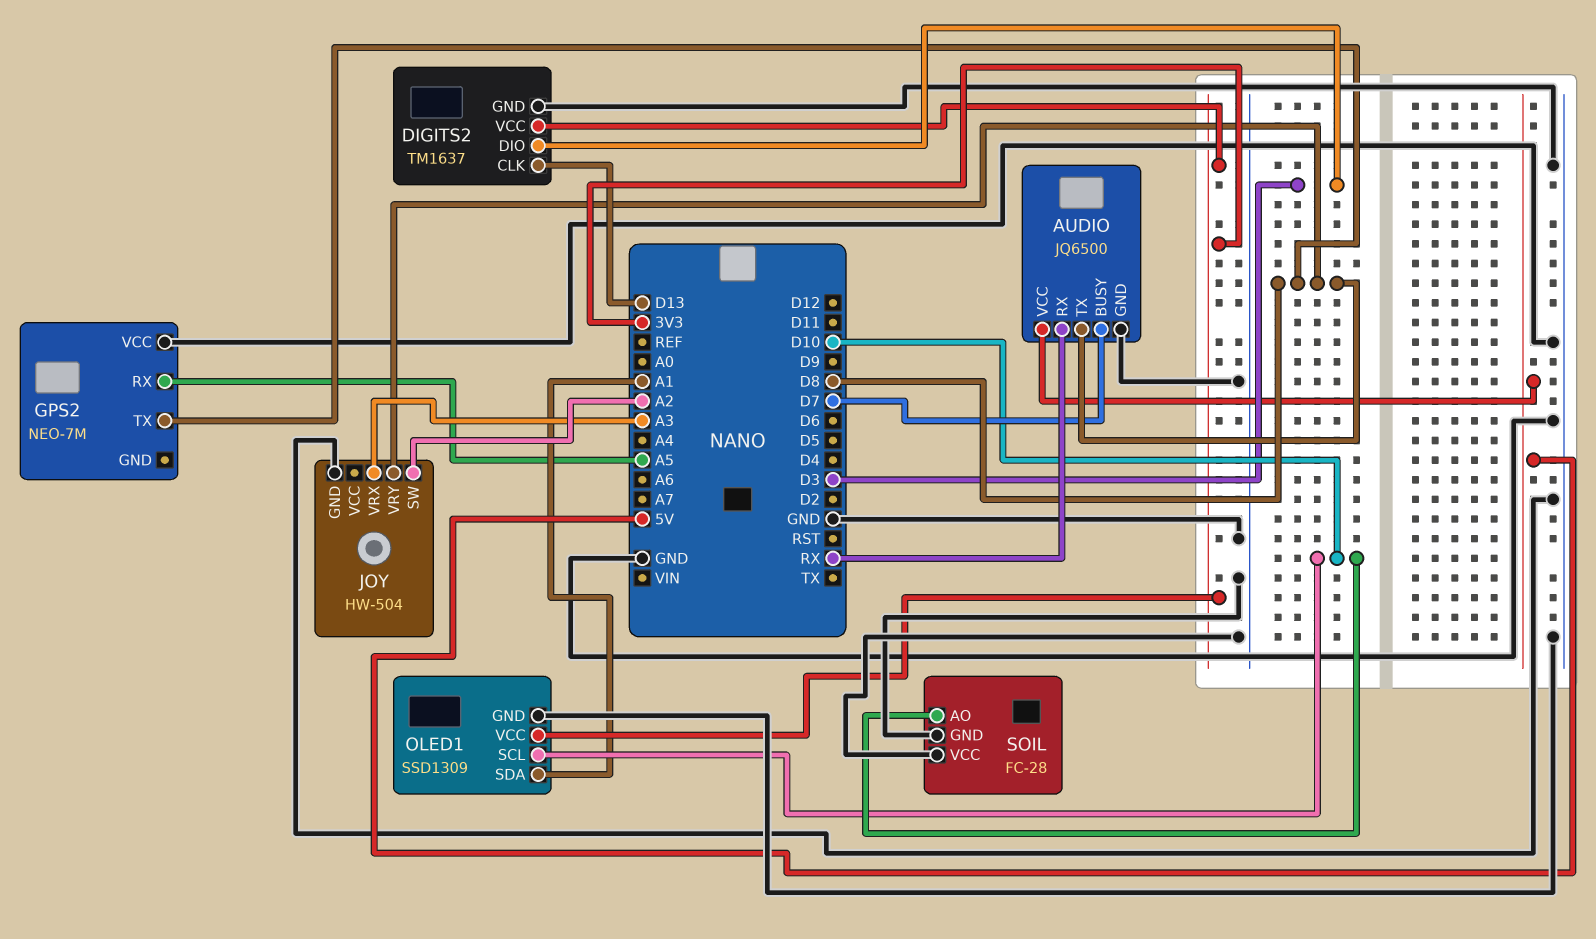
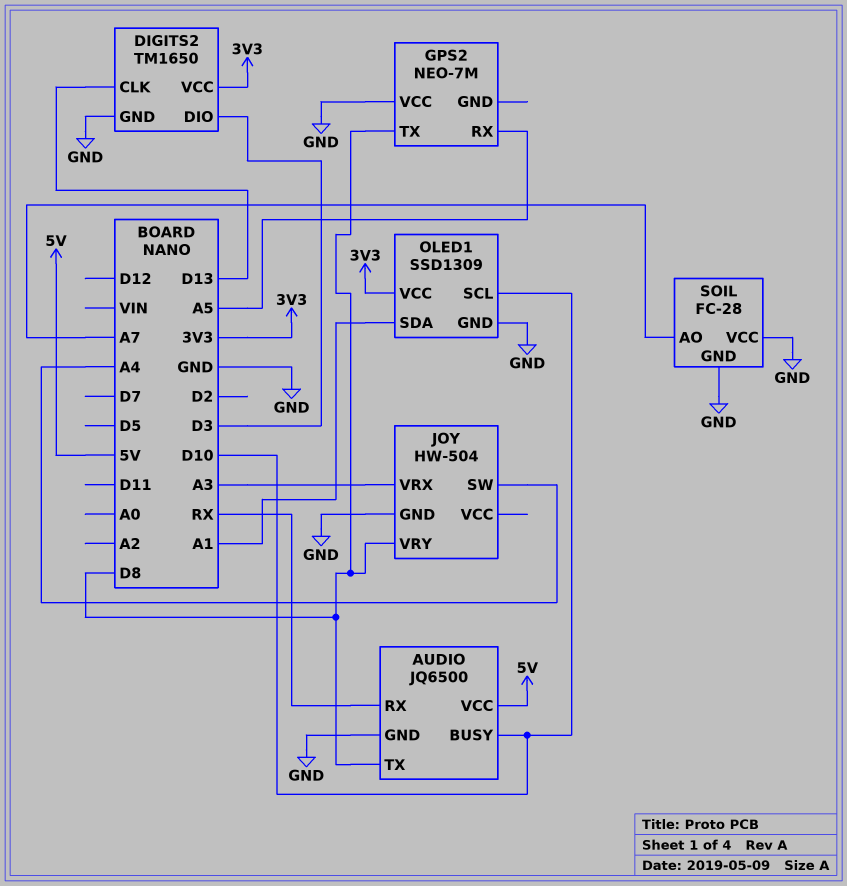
AUDIO pin BUSY: D7 -> D10
DIGITS2: TM1637 -> TM1650
JOY pin SW: A2 -> A4
SOIL pin AO: D10 -> A7

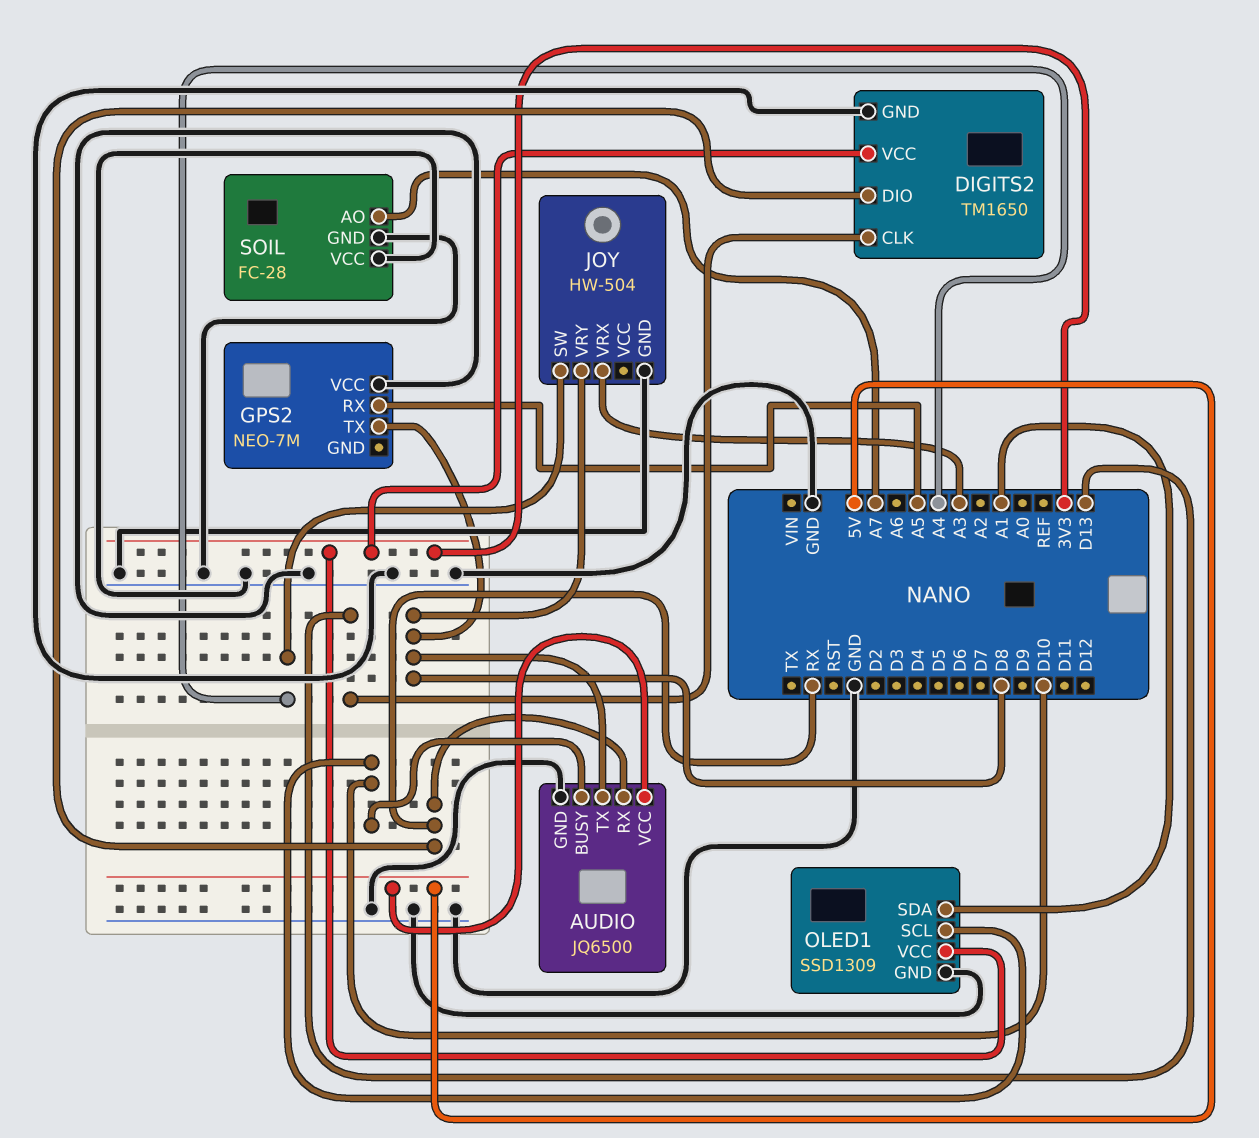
DIGITS2 pin DIO: D3 -> RX

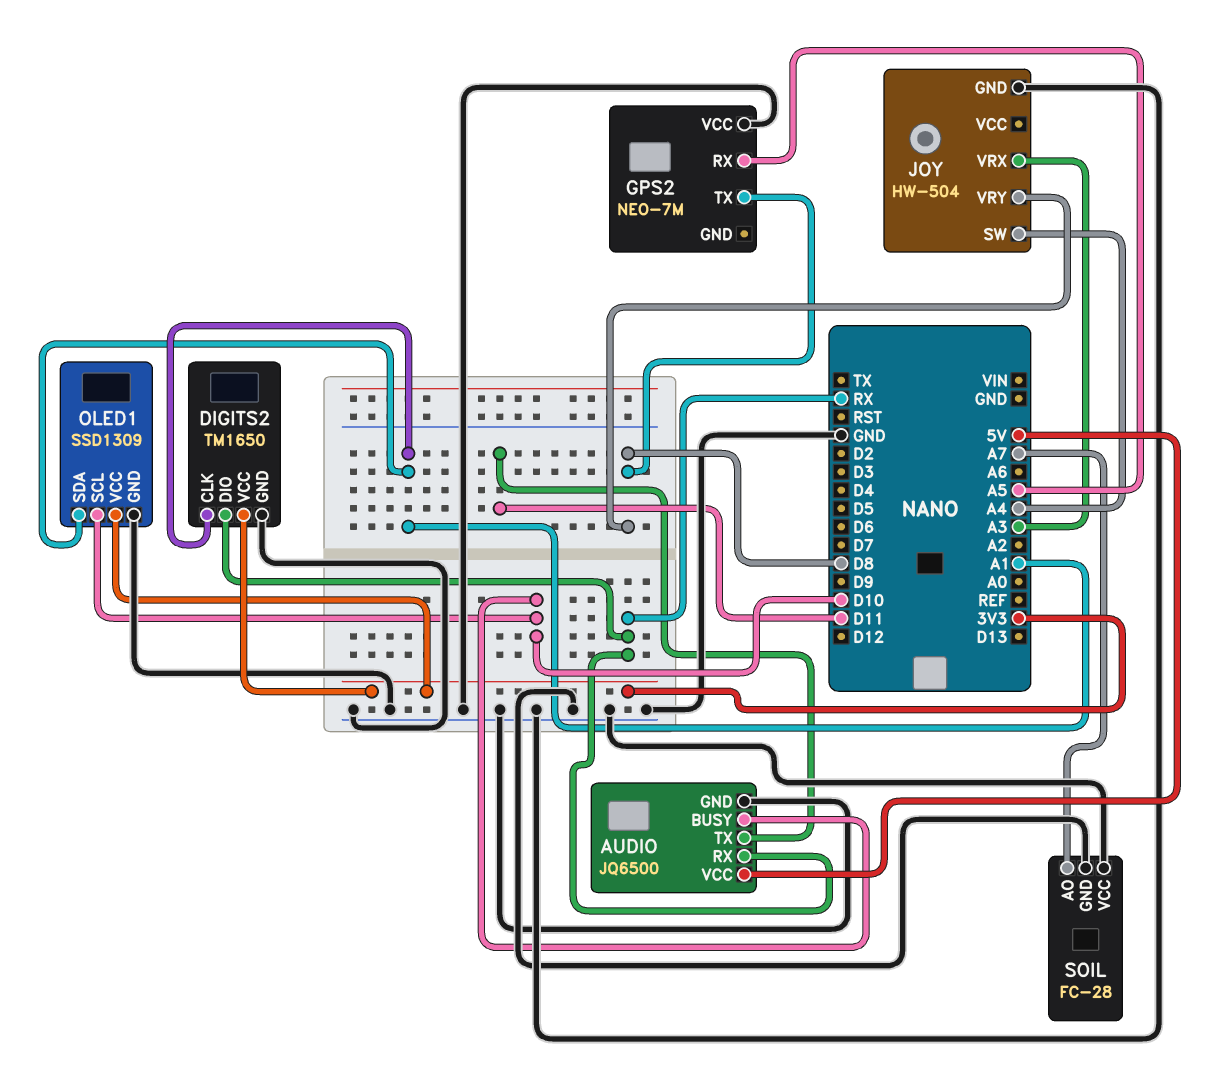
AUDIO pin TX: D8 -> D11
DIGITS2 pin CLK: D13 -> A1

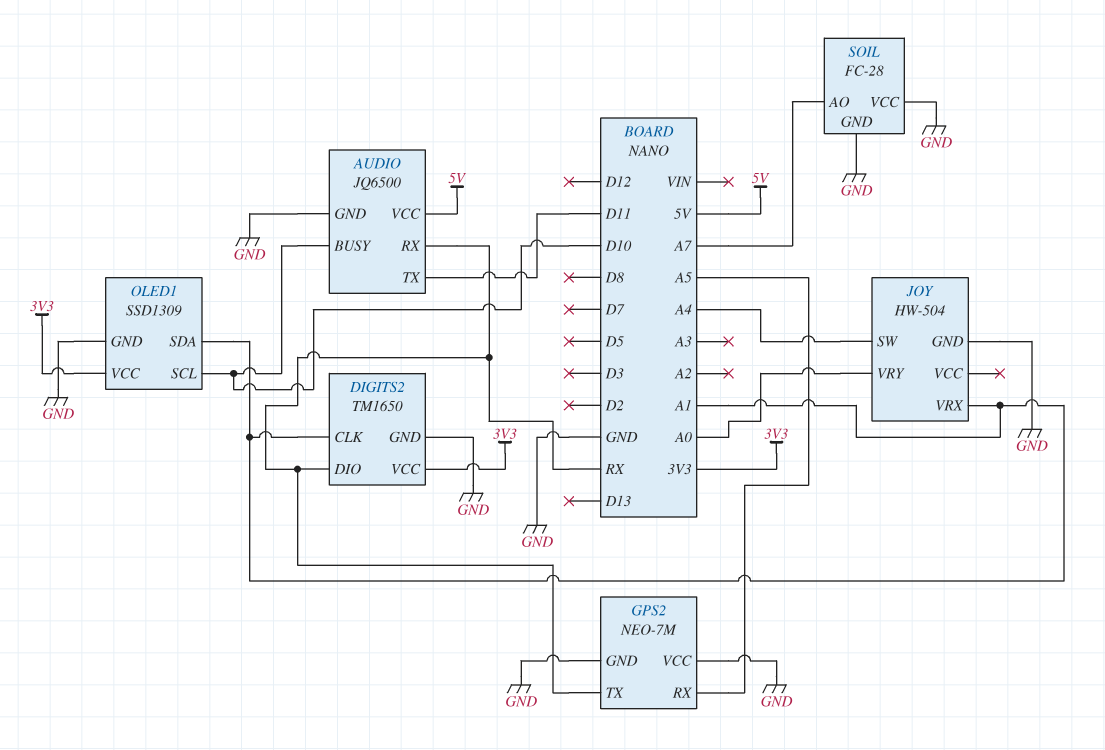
GPS2 pin GND: none -> GND
GPS2 pin TX: D8 -> RX
JOY pin VRX: A3 -> A1
JOY pin VRY: D8 -> A0

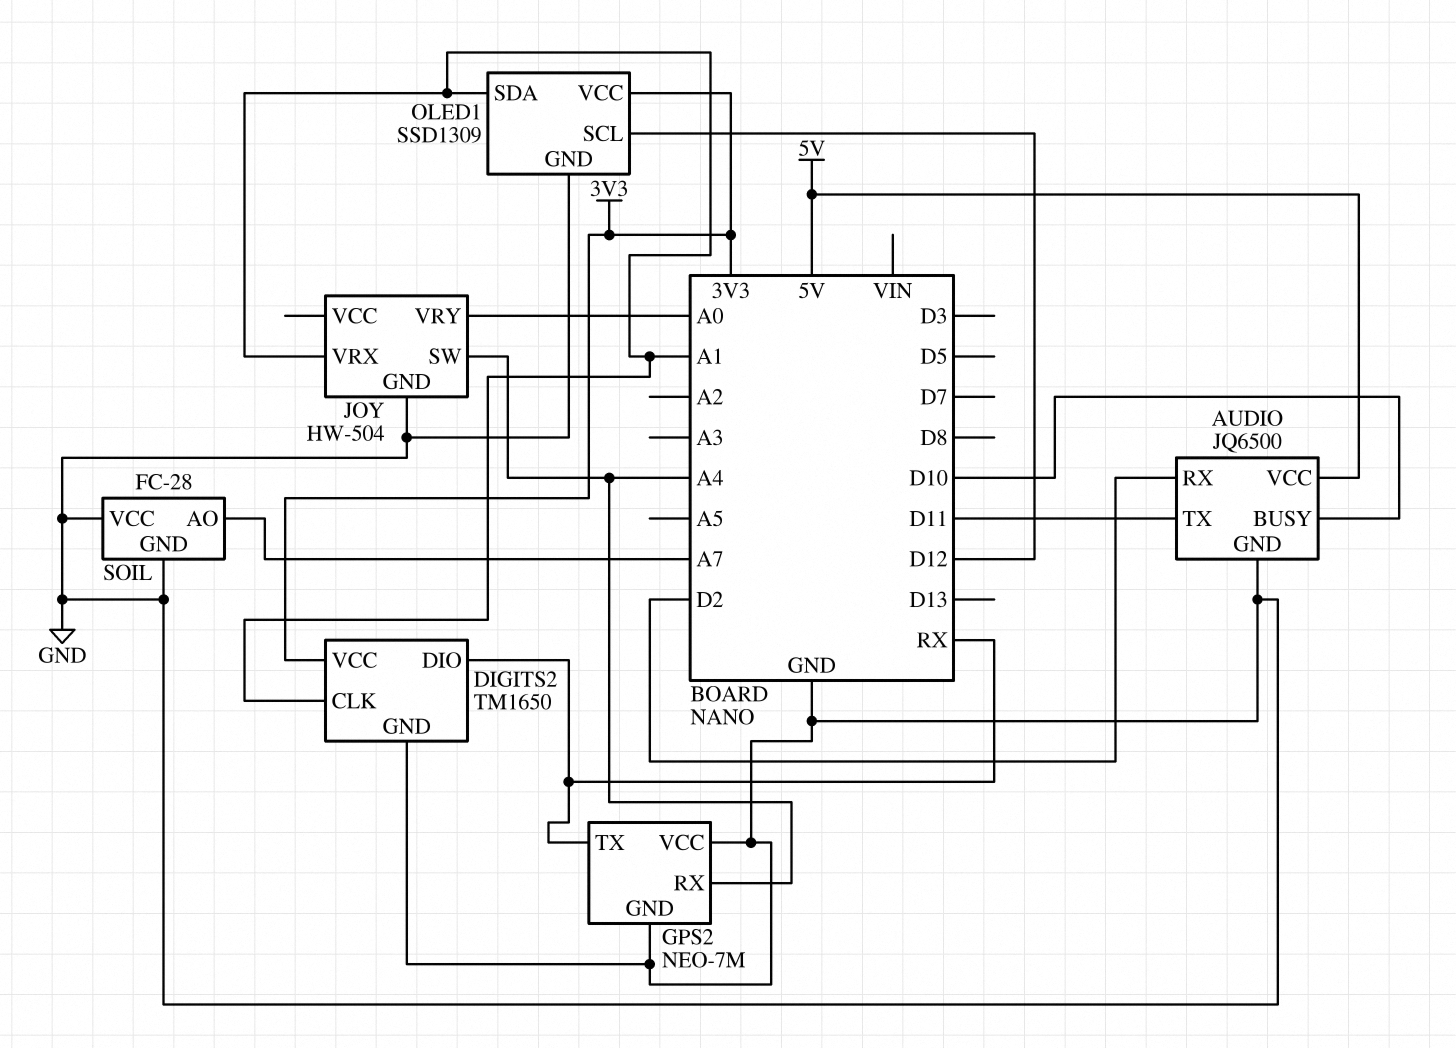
AUDIO pin RX: RX -> D2
GPS2 pin RX: A5 -> A4
OLED1 pin SCL: D10 -> D12

